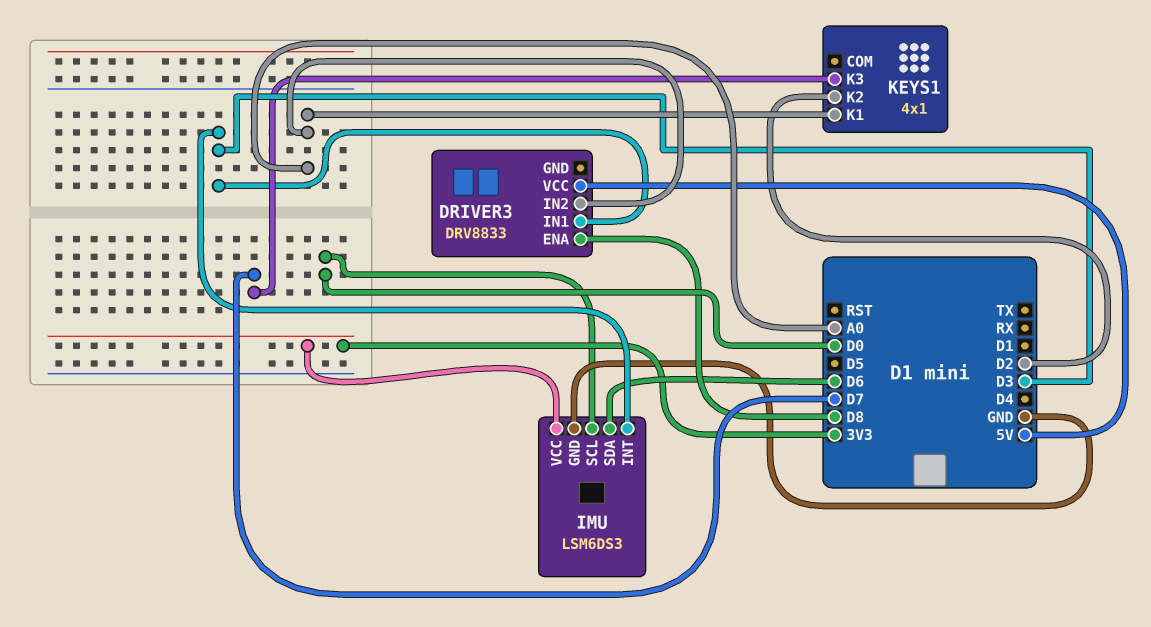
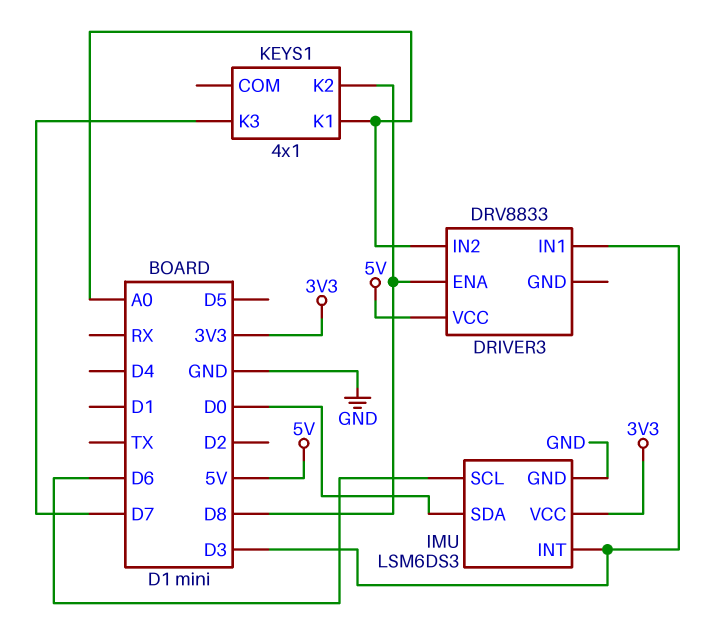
IMU pin SCL: D0 -> D6
IMU pin SDA: D6 -> D0
KEYS1 pin K2: D2 -> D8

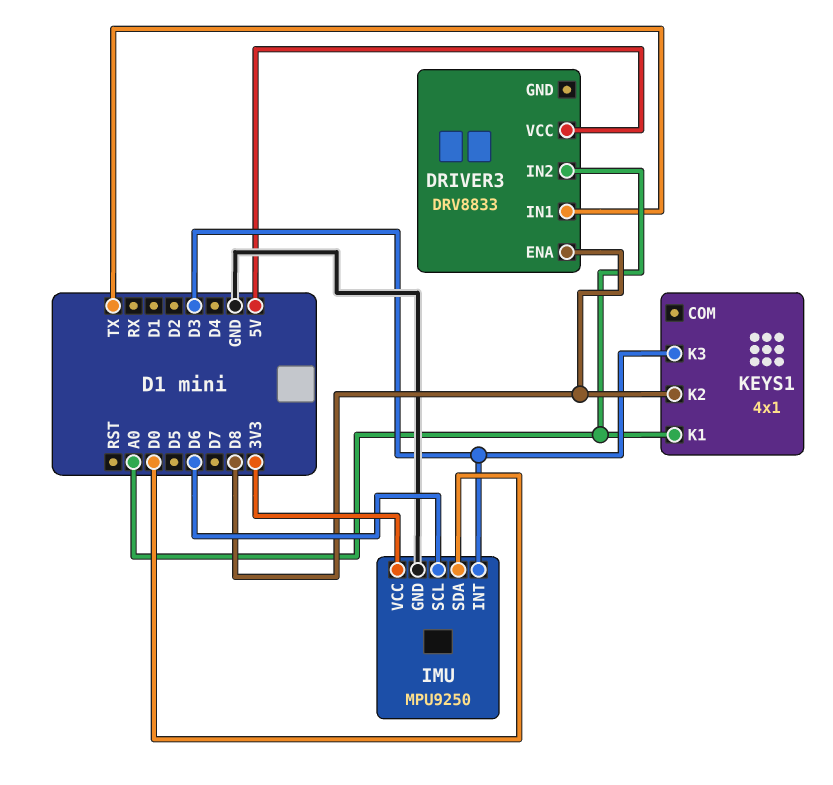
DRIVER3 pin IN1: D3 -> TX
IMU: LSM6DS3 -> MPU9250
KEYS1 pin K3: D7 -> D3

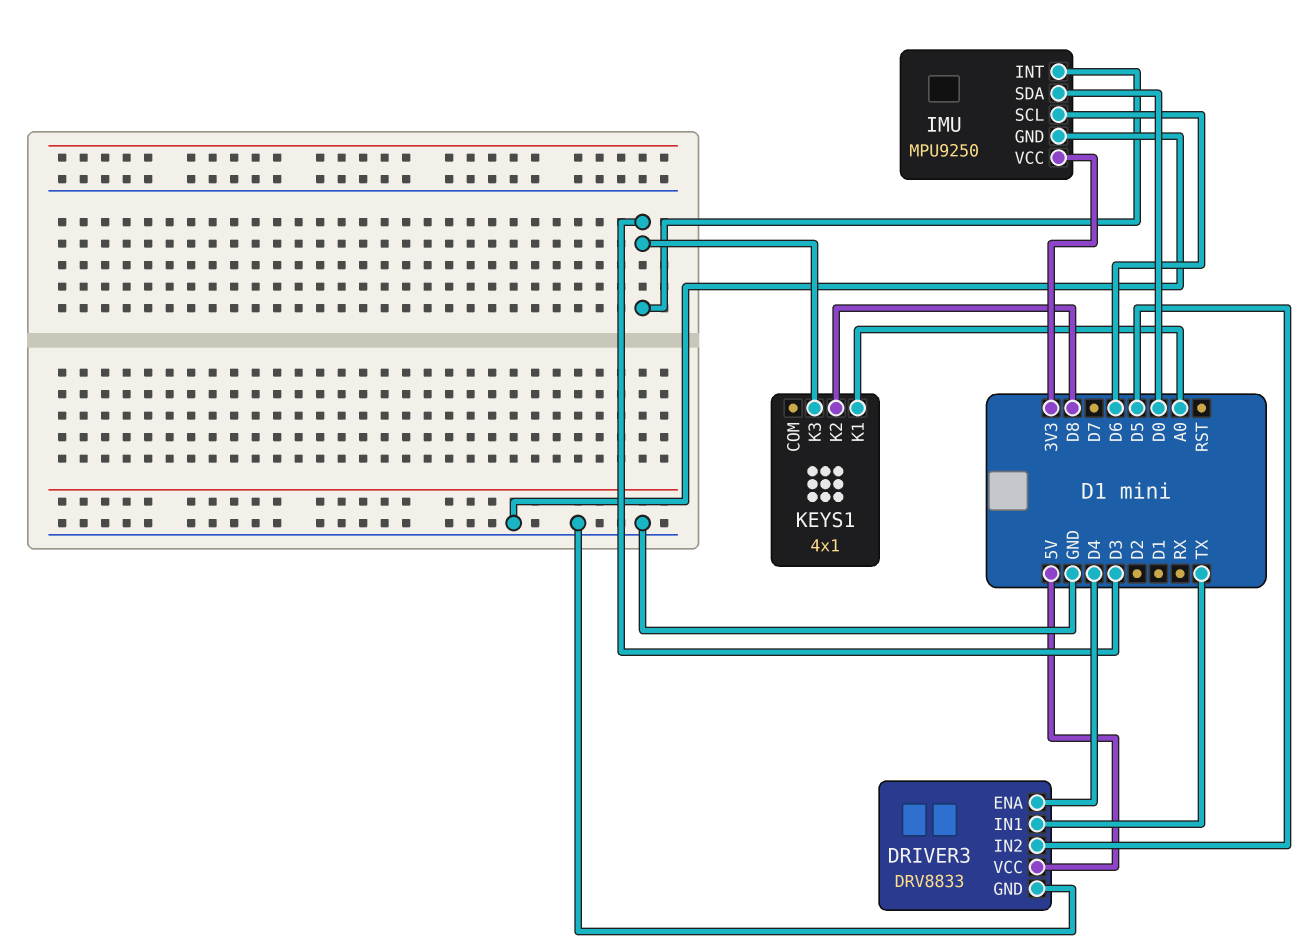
DRIVER3 pin ENA: D8 -> D4
DRIVER3 pin GND: none -> GND
DRIVER3 pin IN2: A0 -> D5

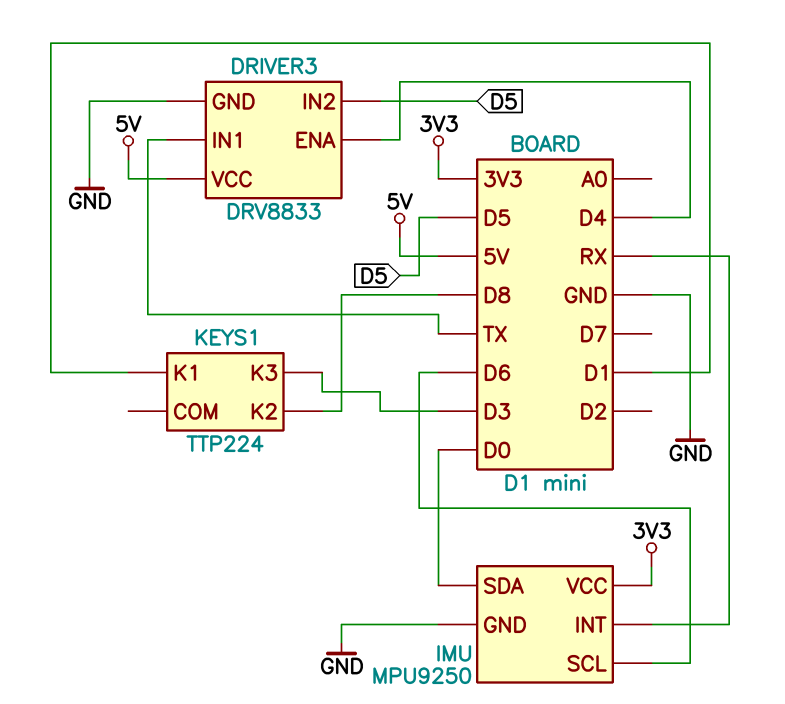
IMU pin INT: D3 -> RX
KEYS1: 4x1 -> TTP224
KEYS1 pin K1: A0 -> D1

